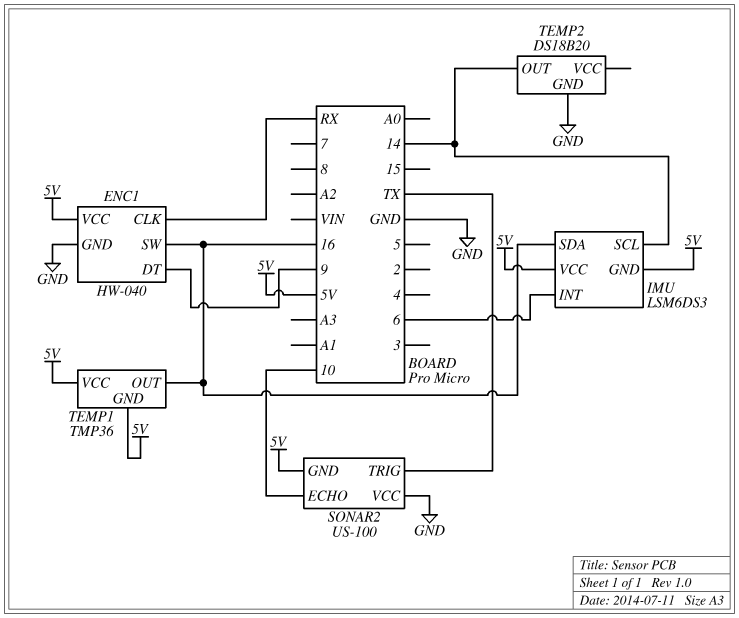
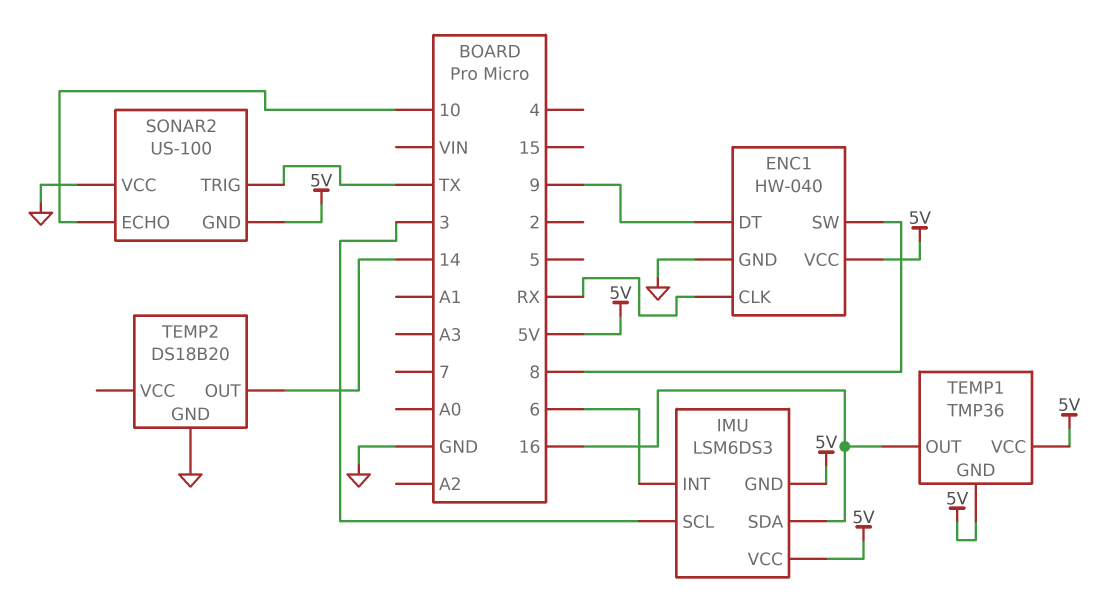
ENC1 pin SW: 16 -> 8
IMU pin SCL: 14 -> 3

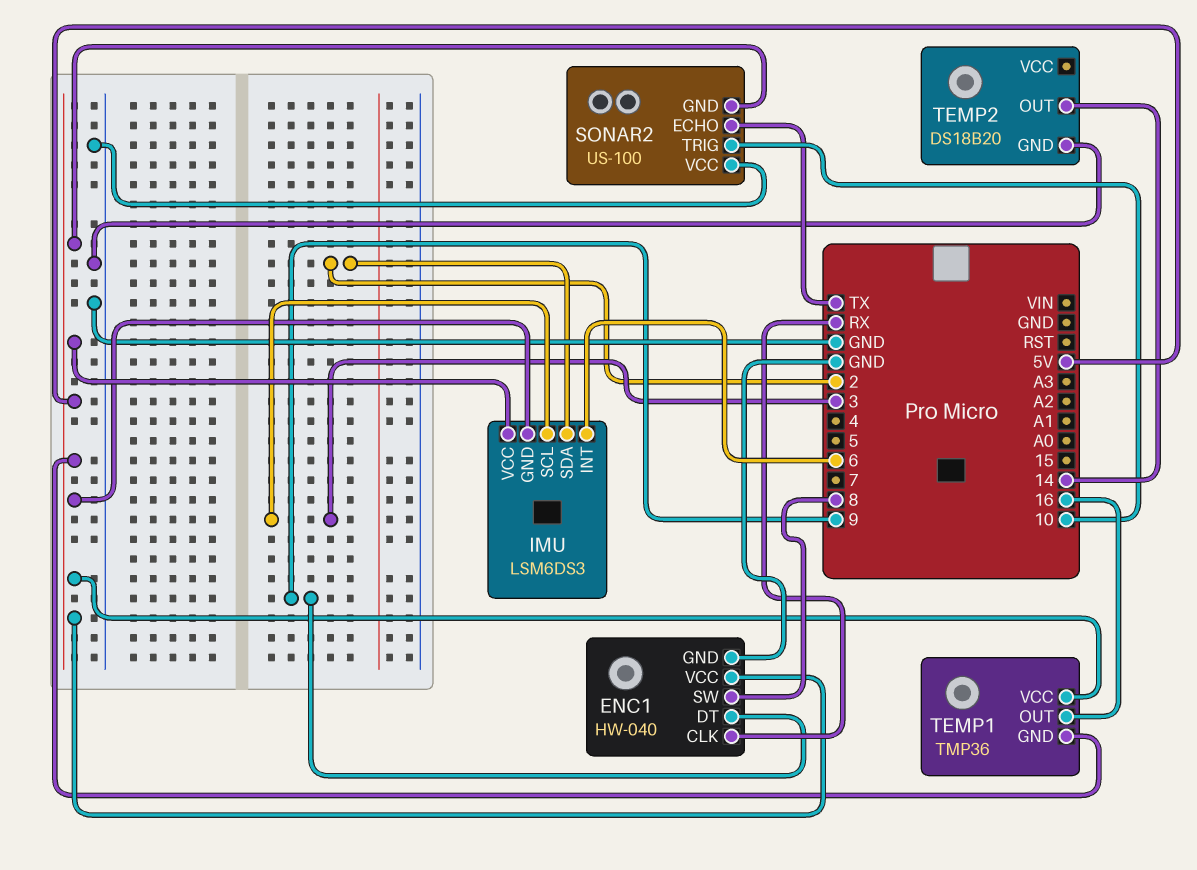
IMU pin SDA: 16 -> 2
SONAR2 pin ECHO: 10 -> TX
SONAR2 pin TRIG: TX -> 10

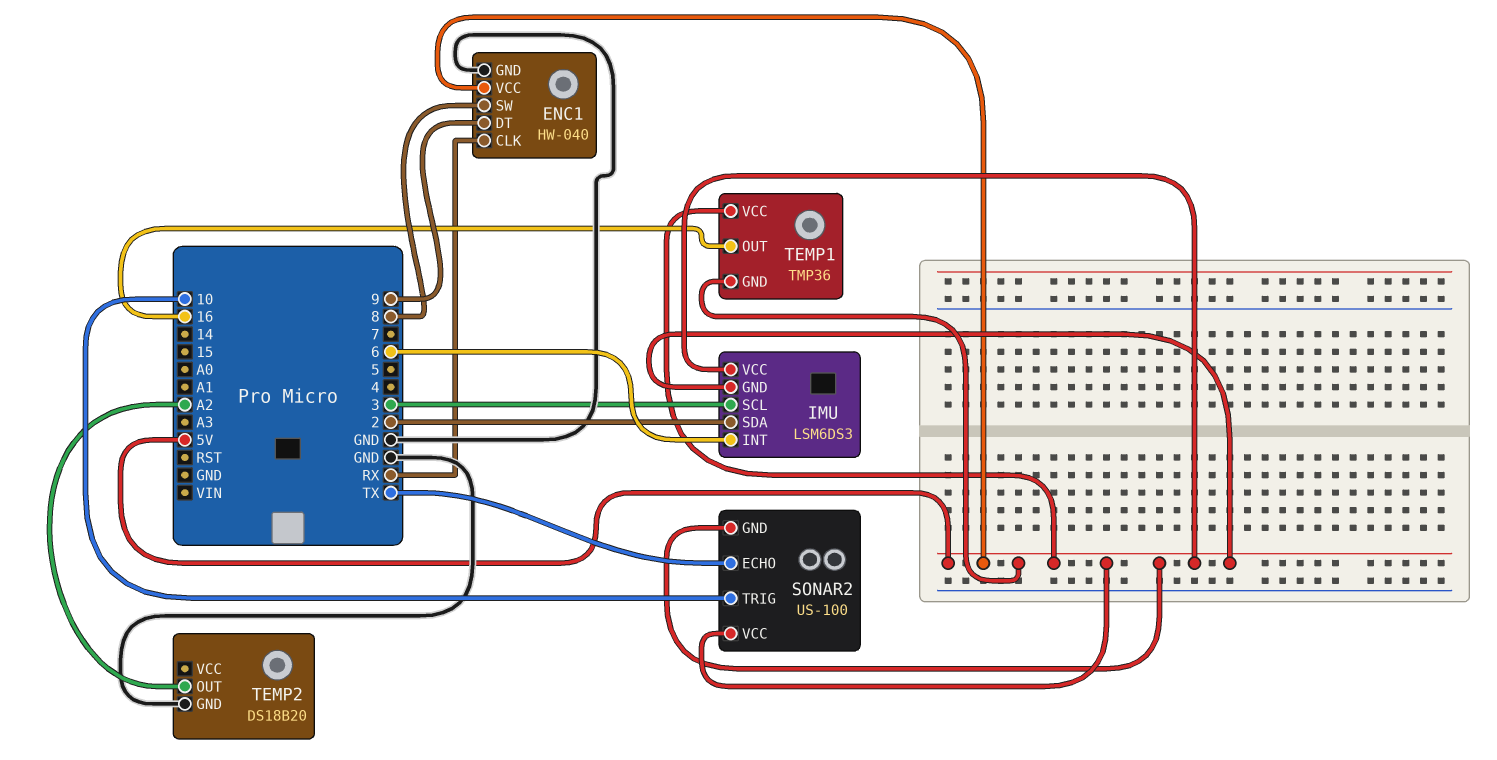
SONAR2 pin VCC: GND -> 5V
TEMP2 pin OUT: 14 -> A2

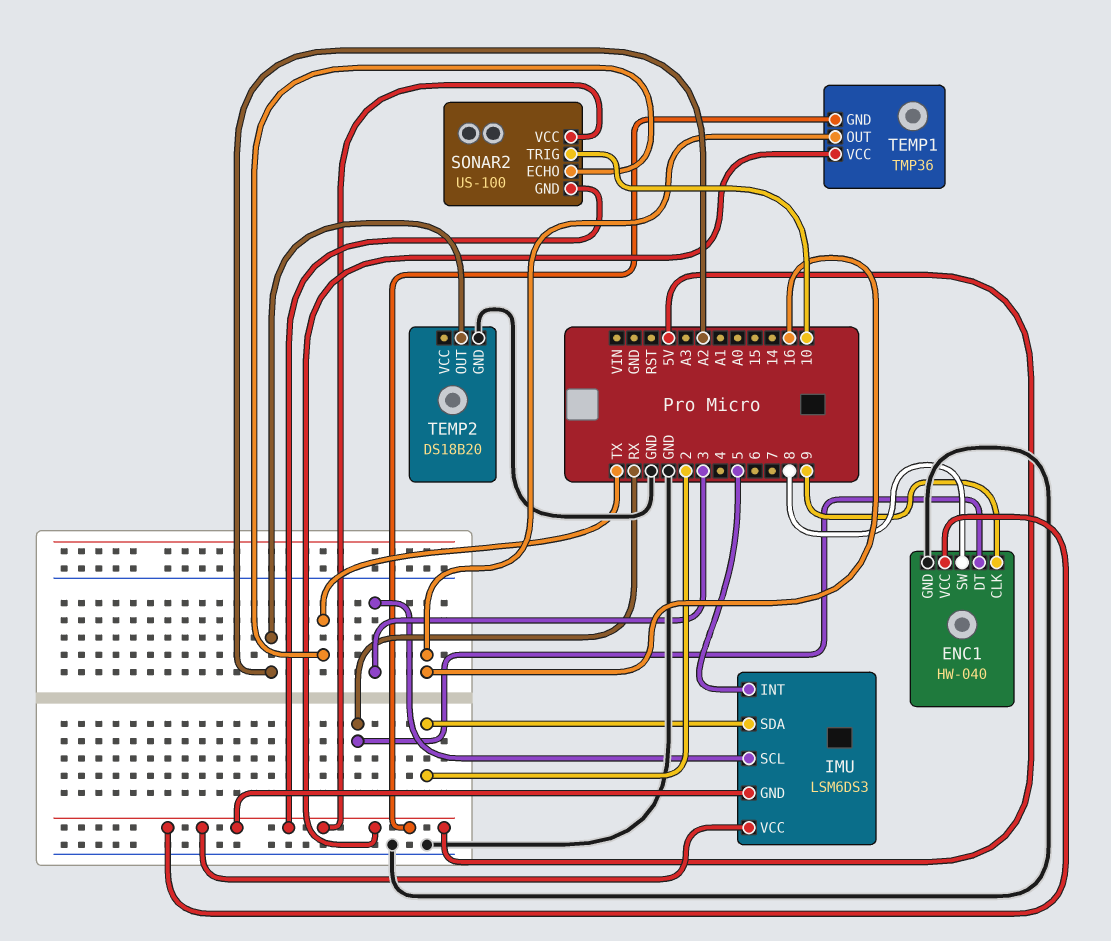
ENC1 pin CLK: RX -> 9
ENC1 pin DT: 9 -> RX
IMU pin INT: 6 -> 5

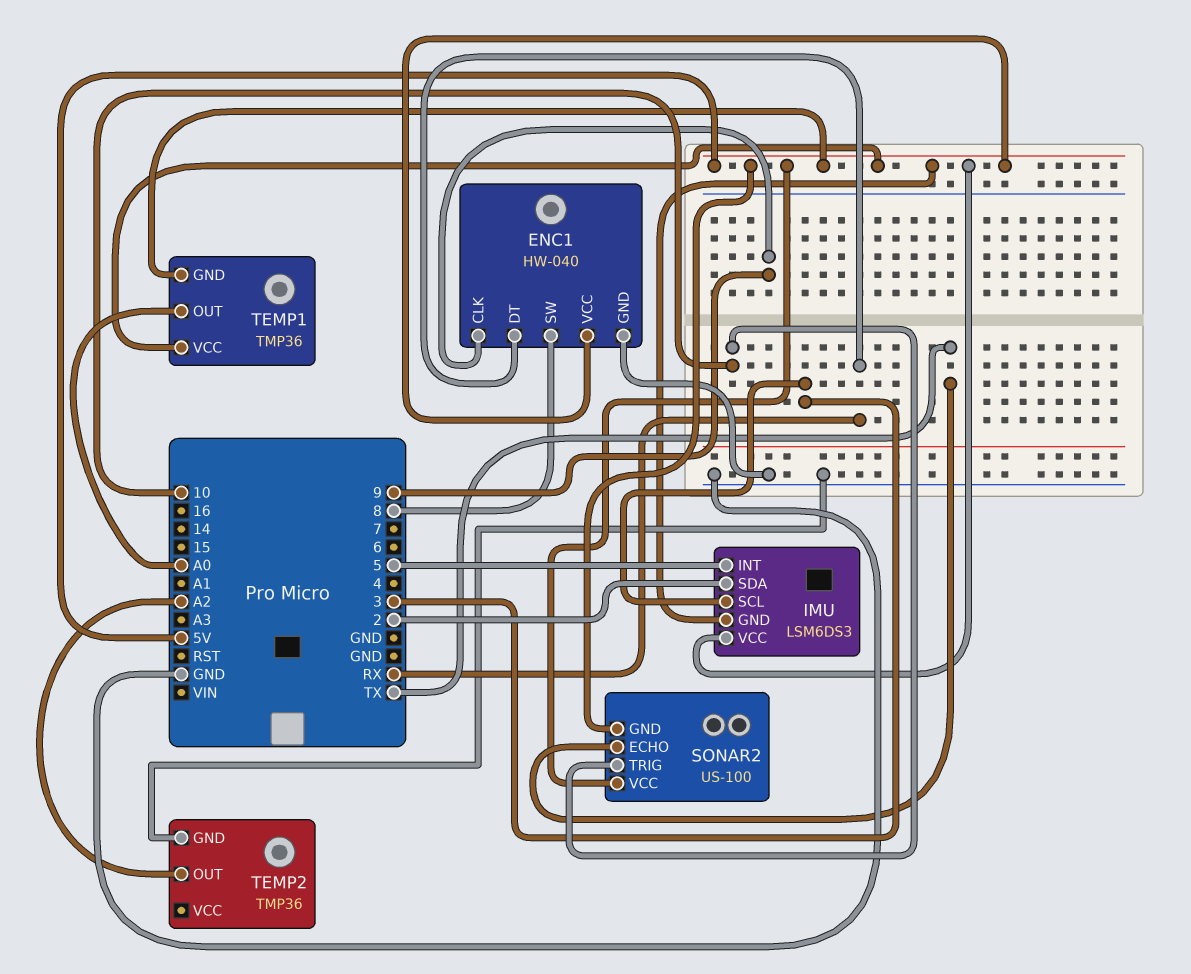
TEMP1 pin OUT: 16 -> A0
TEMP2: DS18B20 -> TMP36

